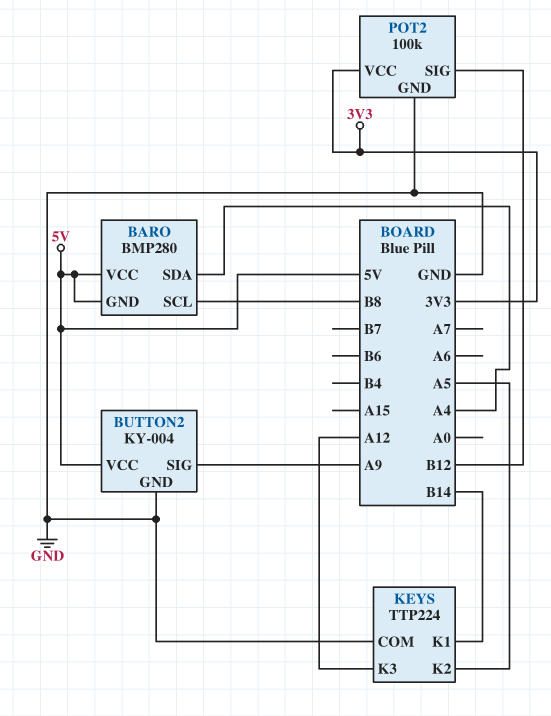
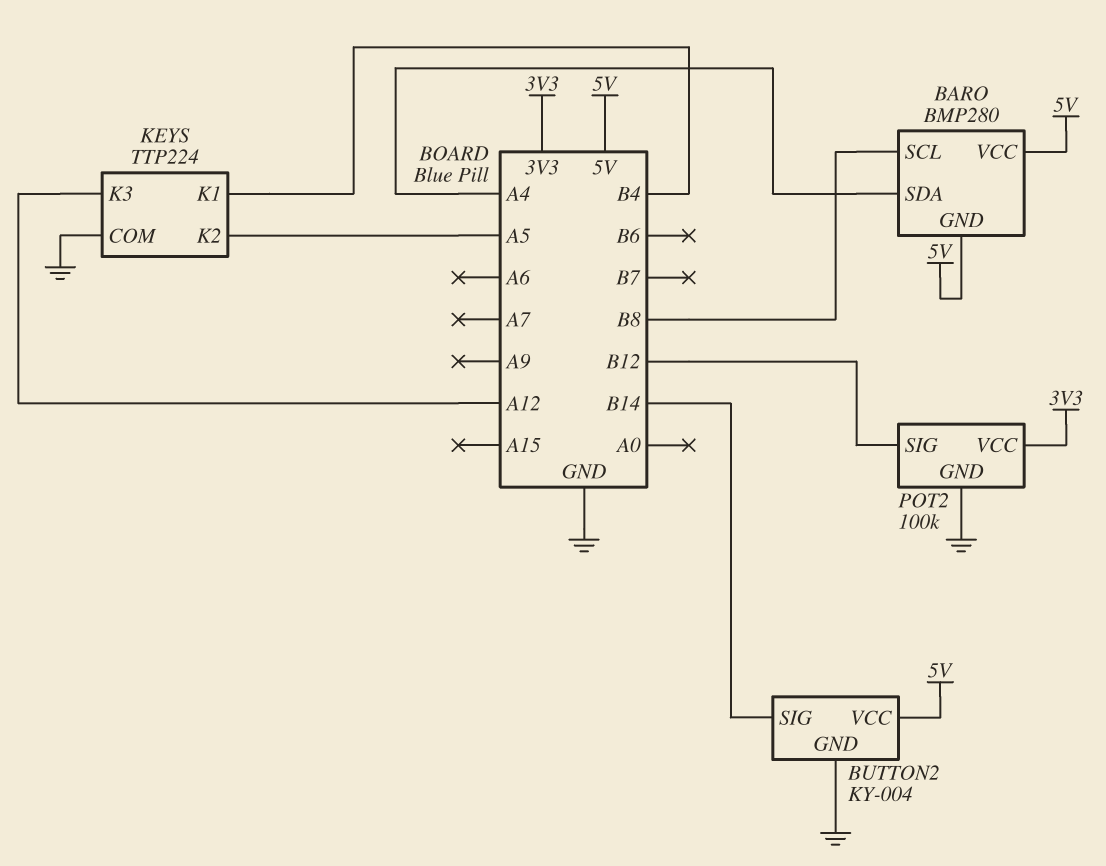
BUTTON2 pin SIG: A9 -> B14
KEYS pin K1: B14 -> B4

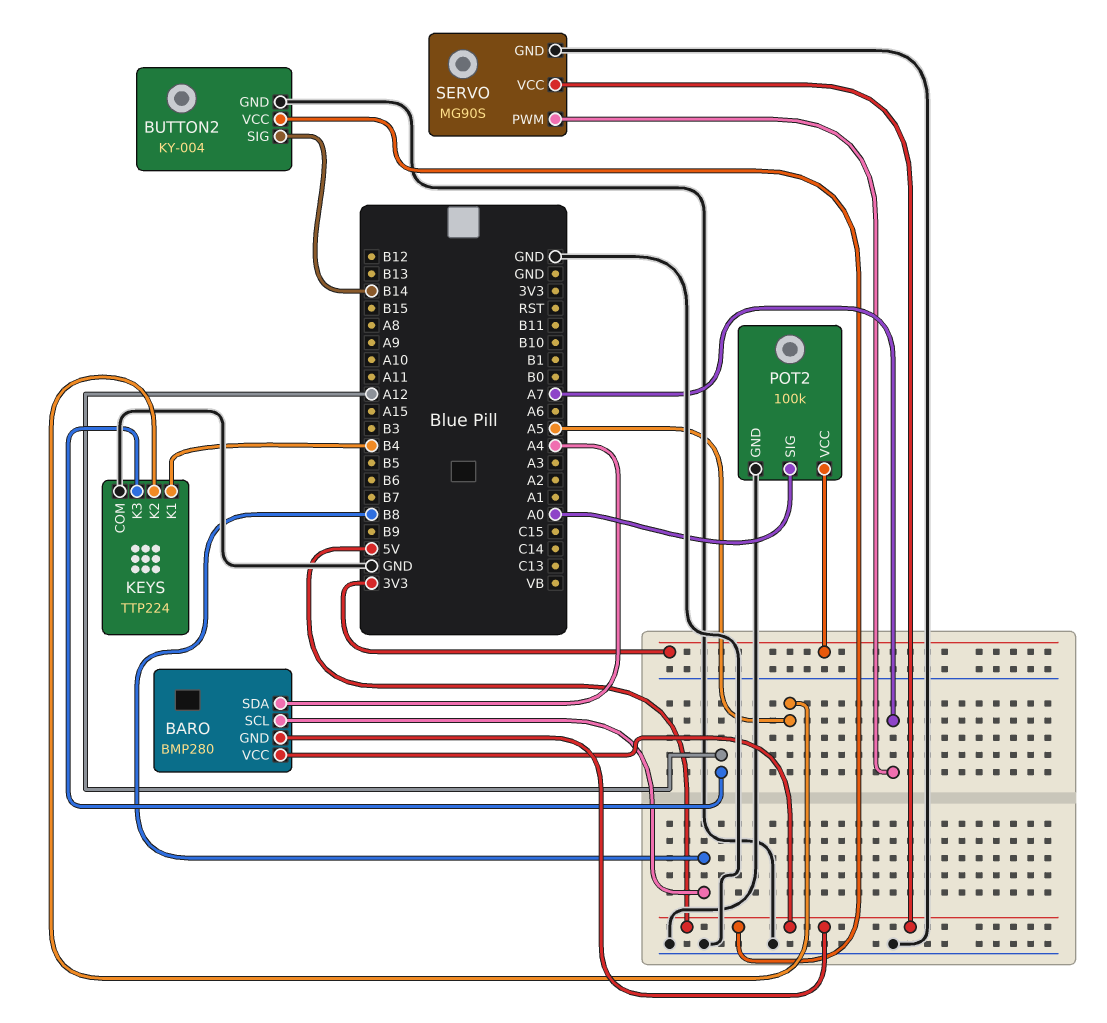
POT2 pin SIG: B12 -> A0
SERVO: none -> MG90S
SERVO pin GND: none -> GND
SERVO pin PWM: none -> A7
SERVO pin VCC: none -> 5V

